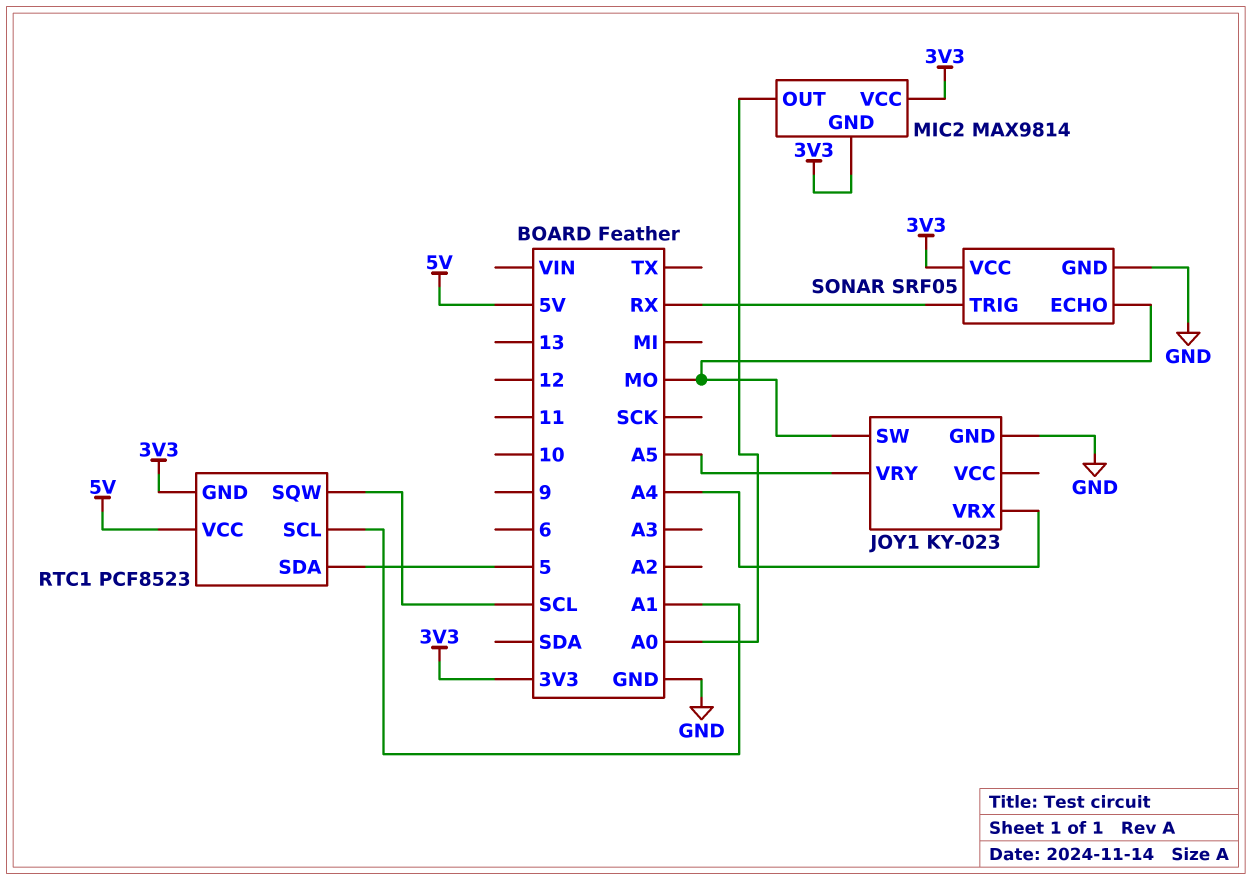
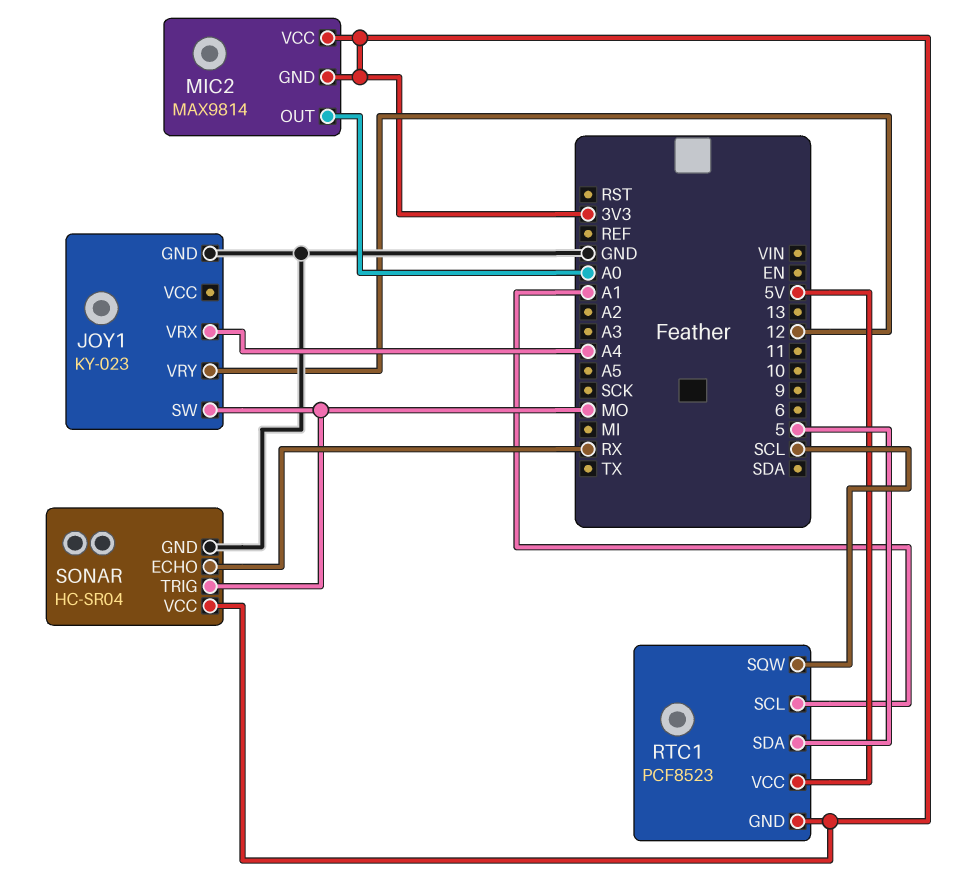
JOY1 pin VRY: A5 -> 12
SONAR: SRF05 -> HC-SR04
SONAR pin ECHO: MO -> RX
SONAR pin TRIG: RX -> MO

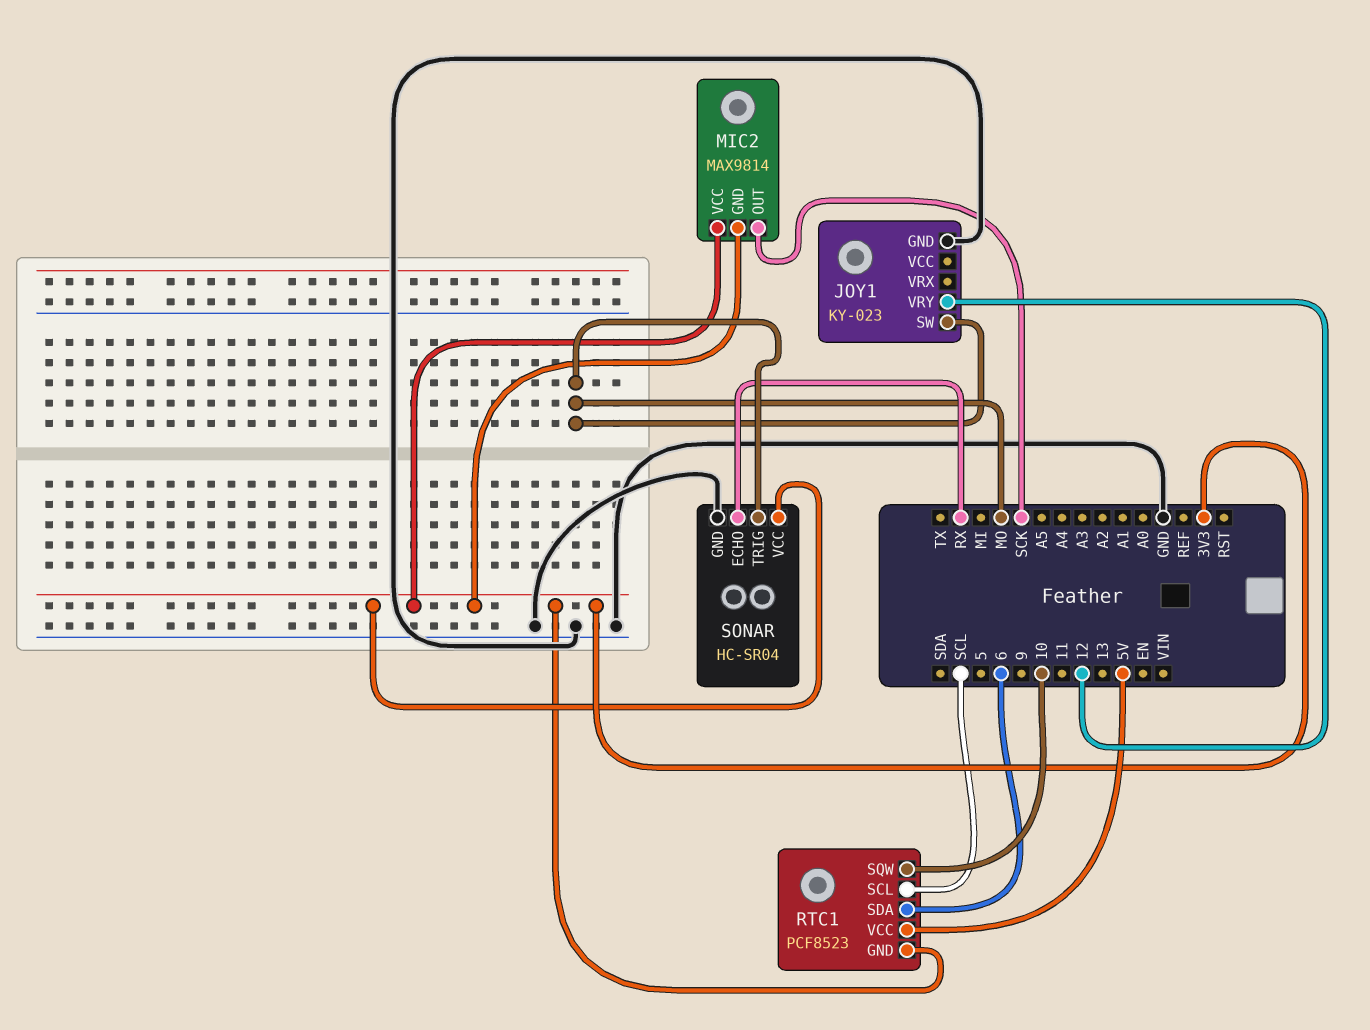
JOY1 pin VRX: A4 -> none
MIC2 pin OUT: A0 -> SCK
RTC1 pin SCL: A1 -> SCL
RTC1 pin SDA: 5 -> 6
RTC1 pin SQW: SCL -> 10

